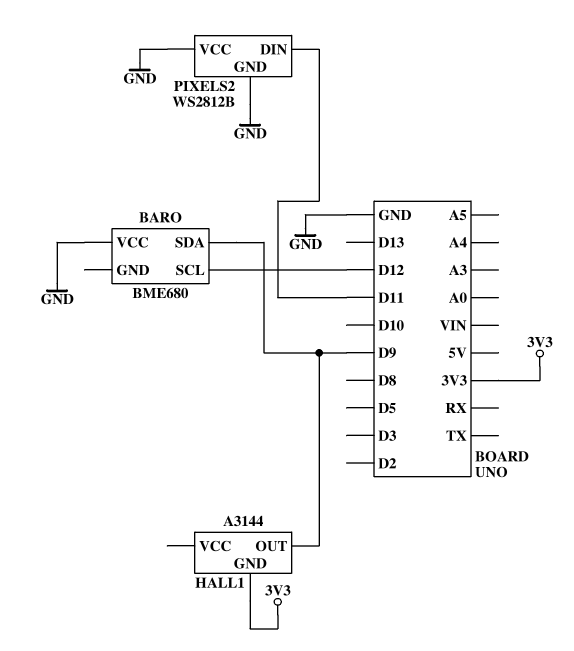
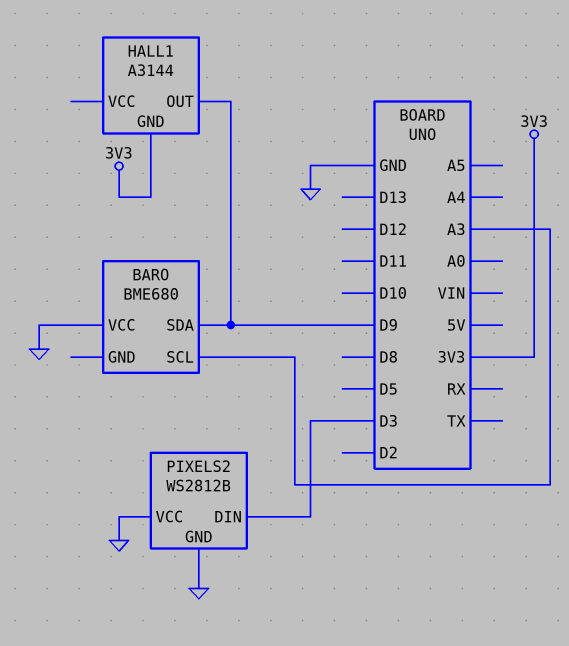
BARO pin SCL: D12 -> A3
PIXELS2 pin DIN: D11 -> D3

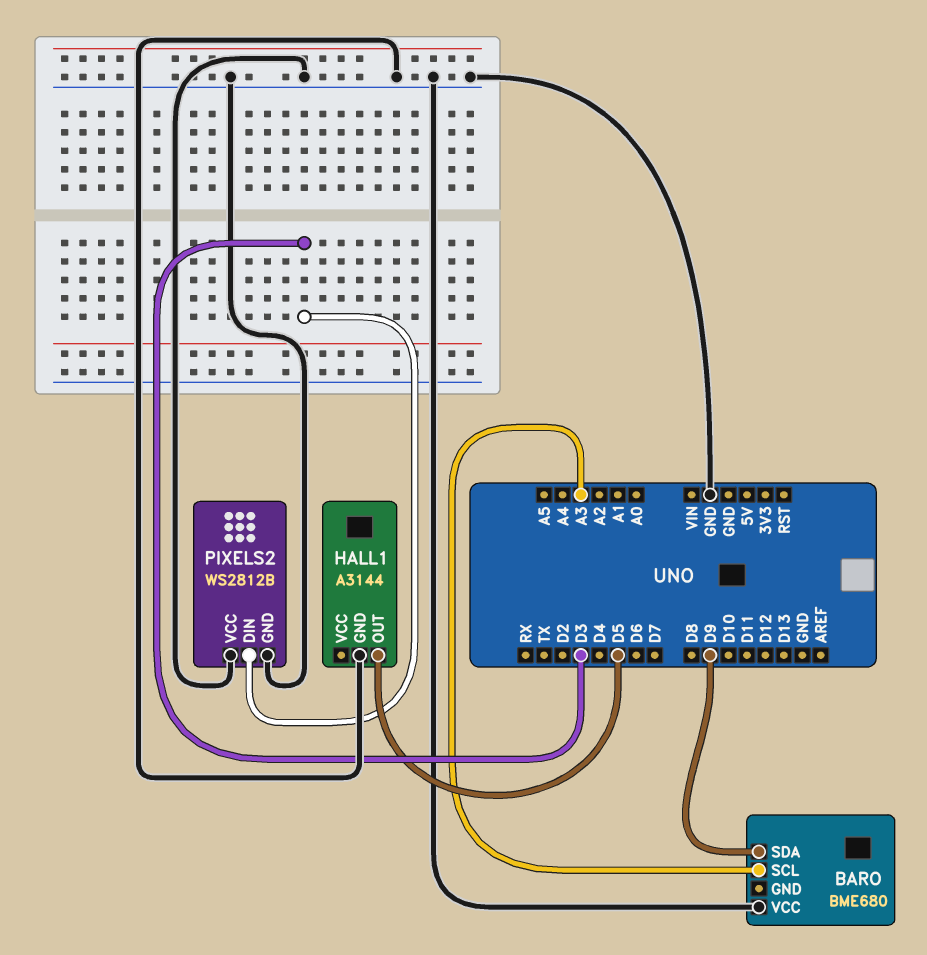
HALL1 pin GND: 3V3 -> GND
HALL1 pin OUT: D9 -> D5

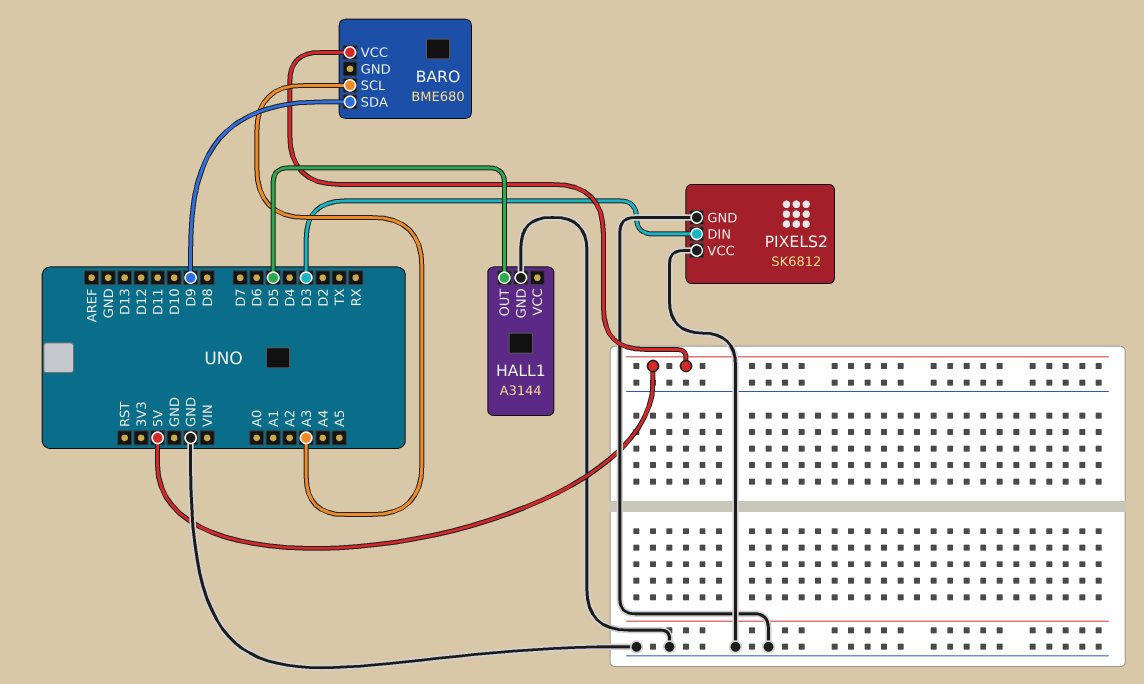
BARO pin VCC: GND -> 5V
PIXELS2: WS2812B -> SK6812

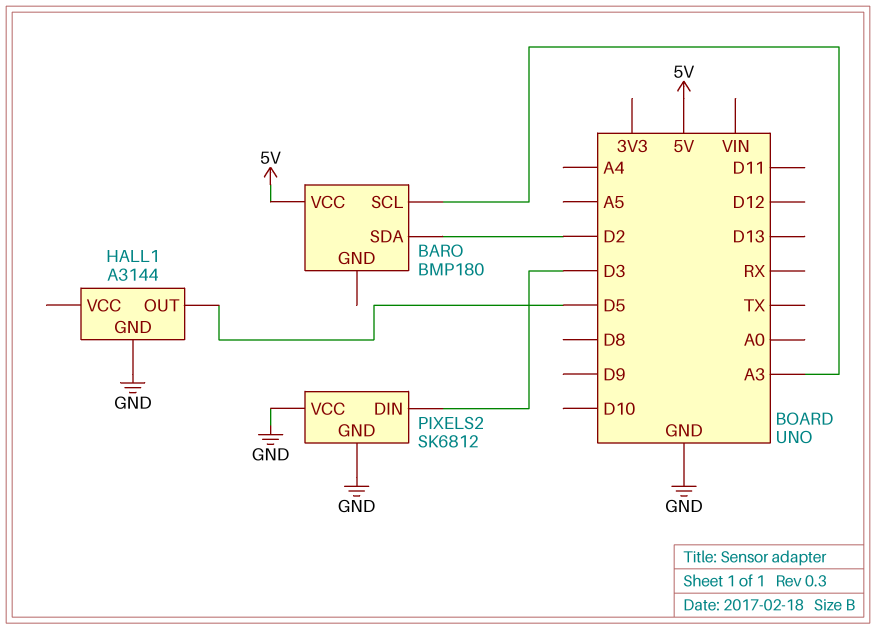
BARO: BME680 -> BMP180
BARO pin SDA: D9 -> D2

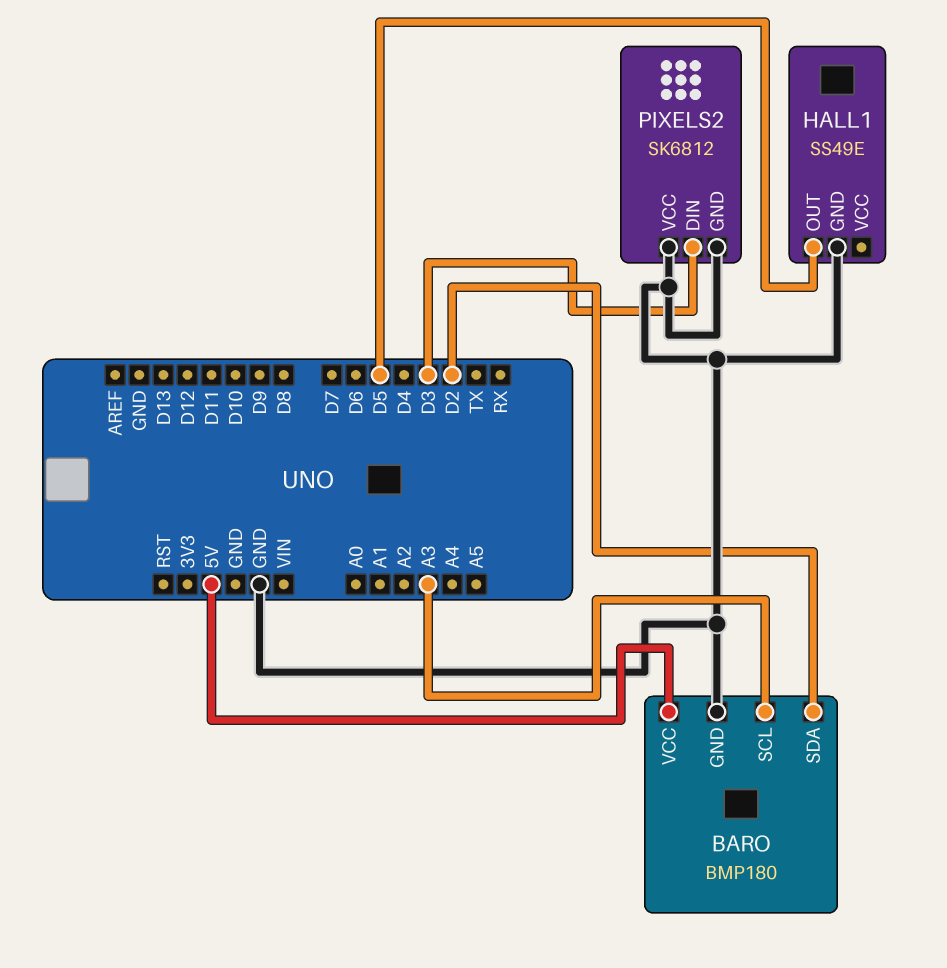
BARO pin GND: none -> GND
HALL1: A3144 -> SS49E

